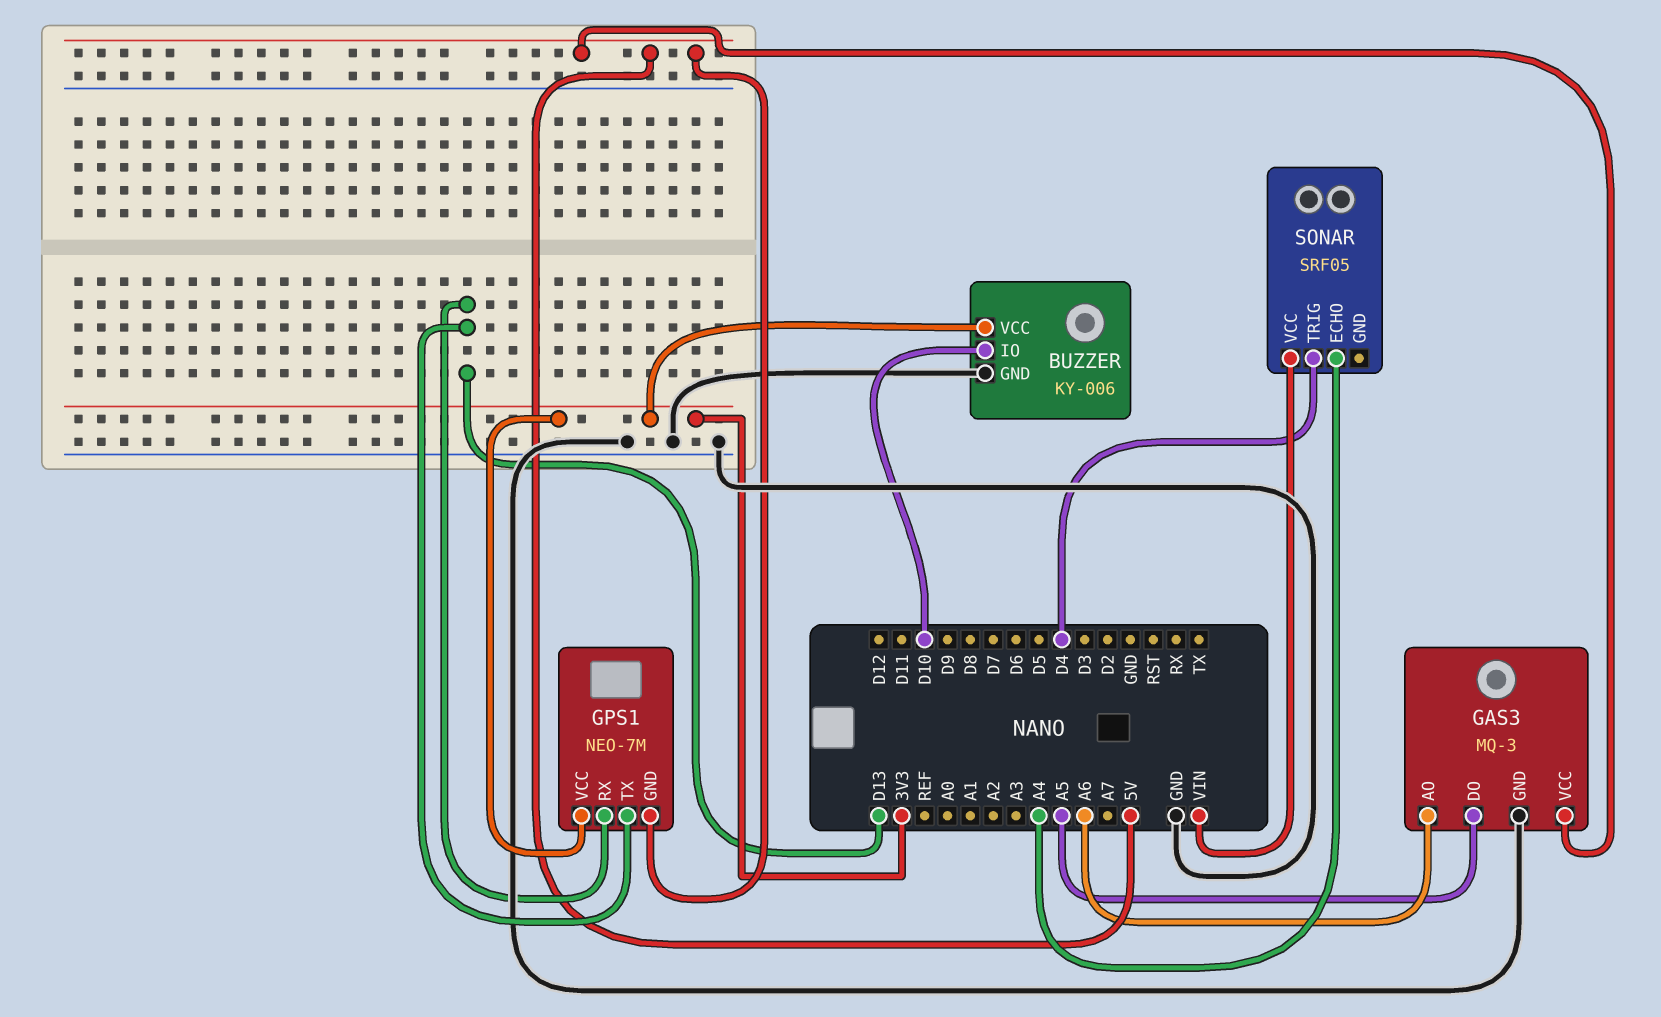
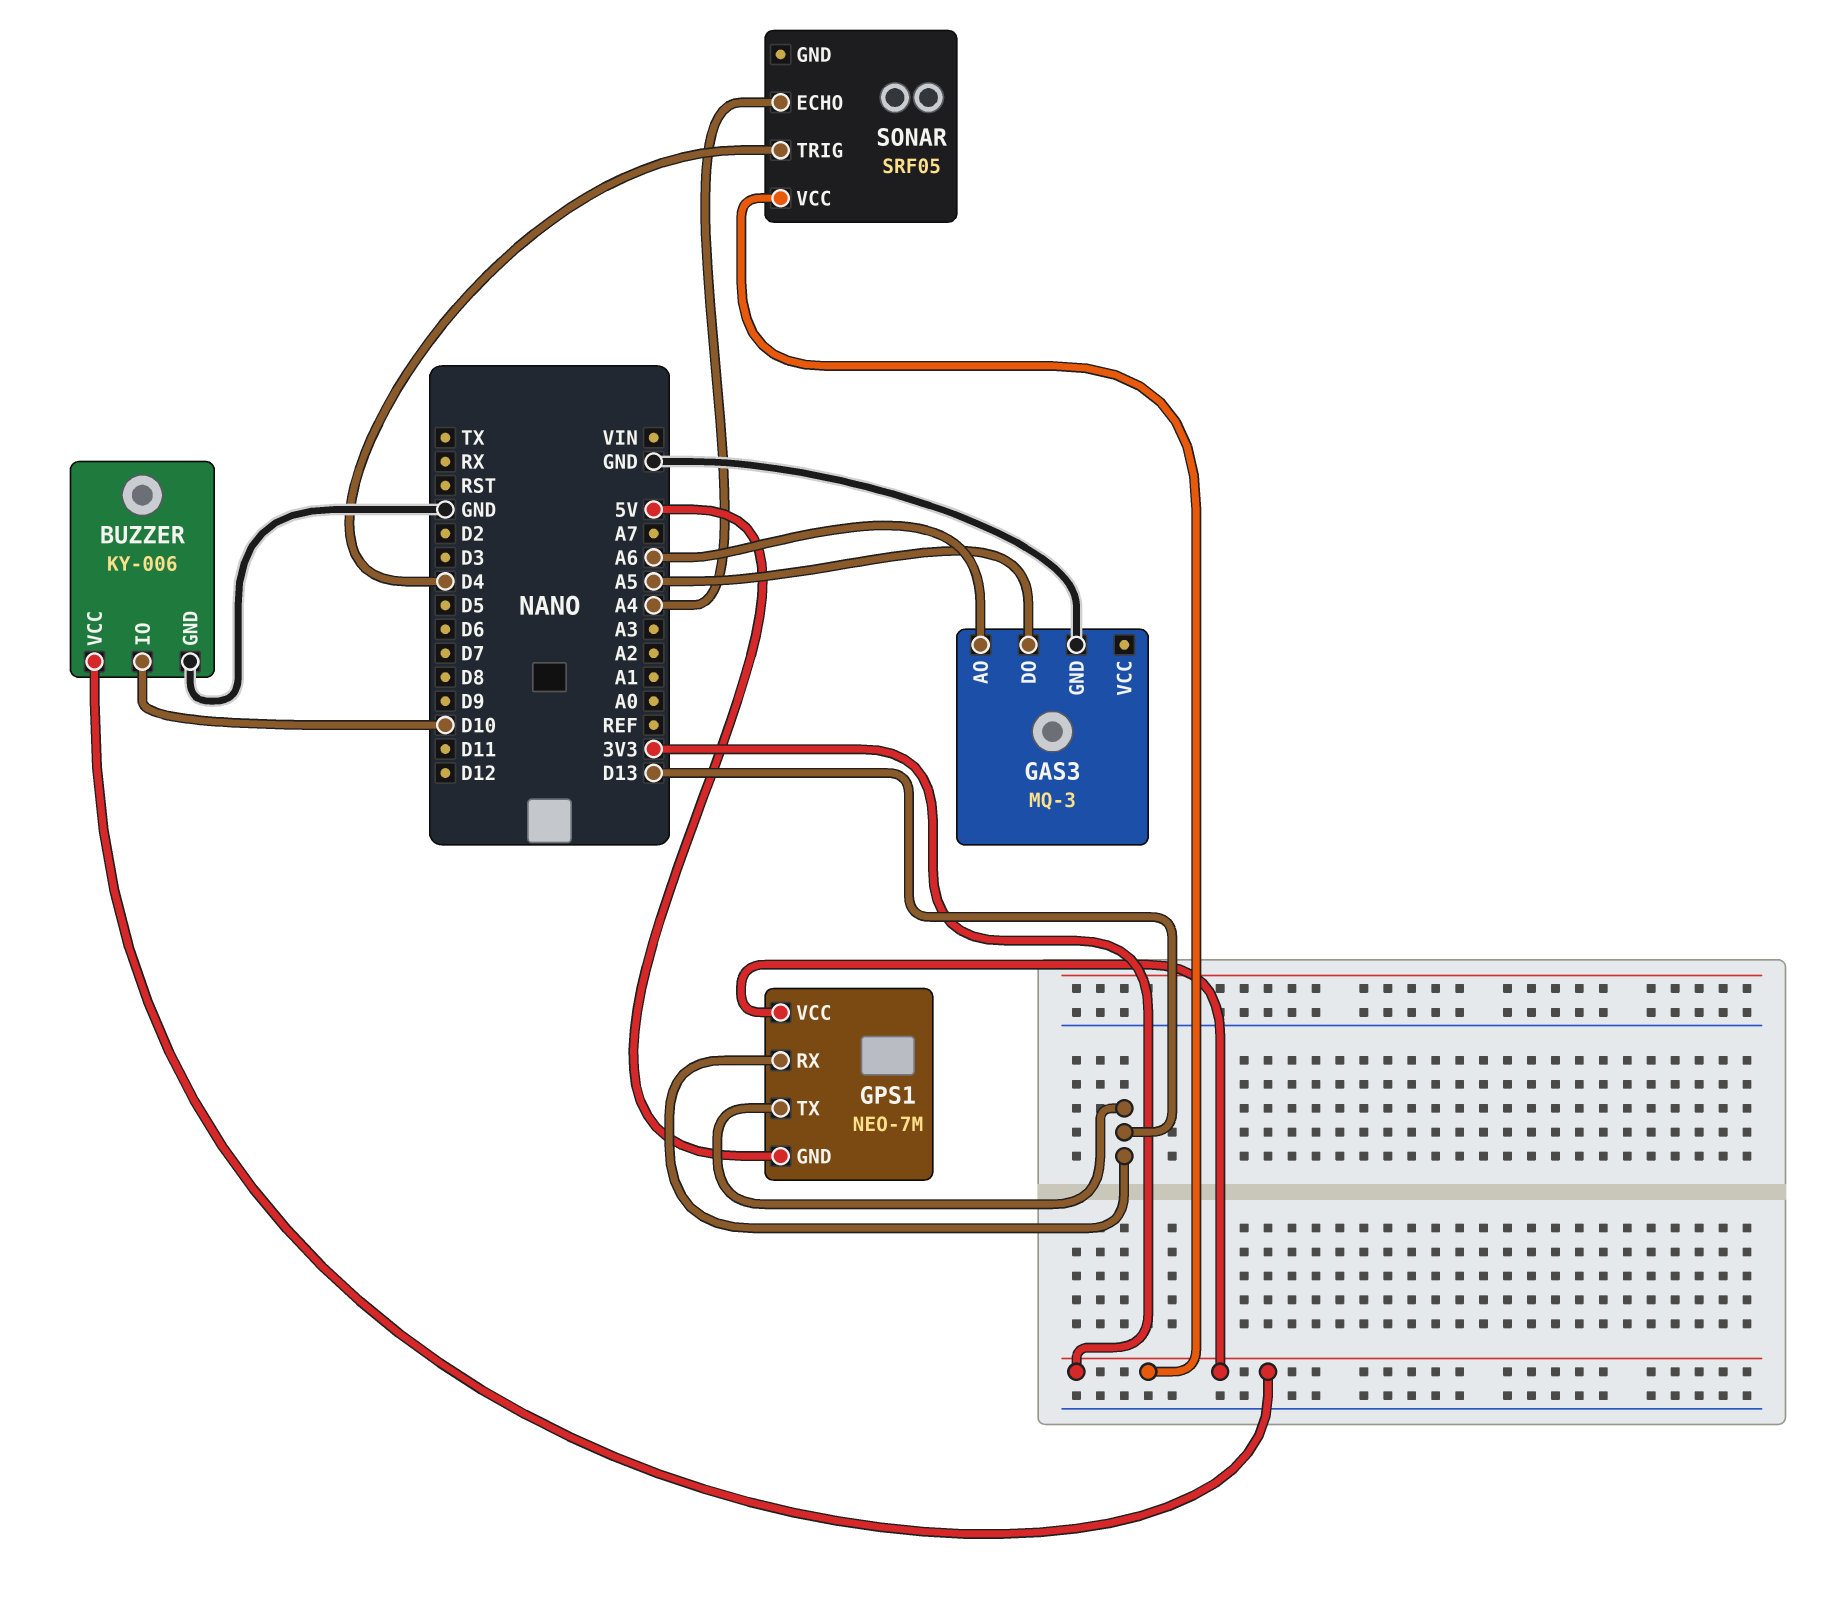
GAS3 pin VCC: 5V -> none
SONAR pin VCC: VIN -> 3V3

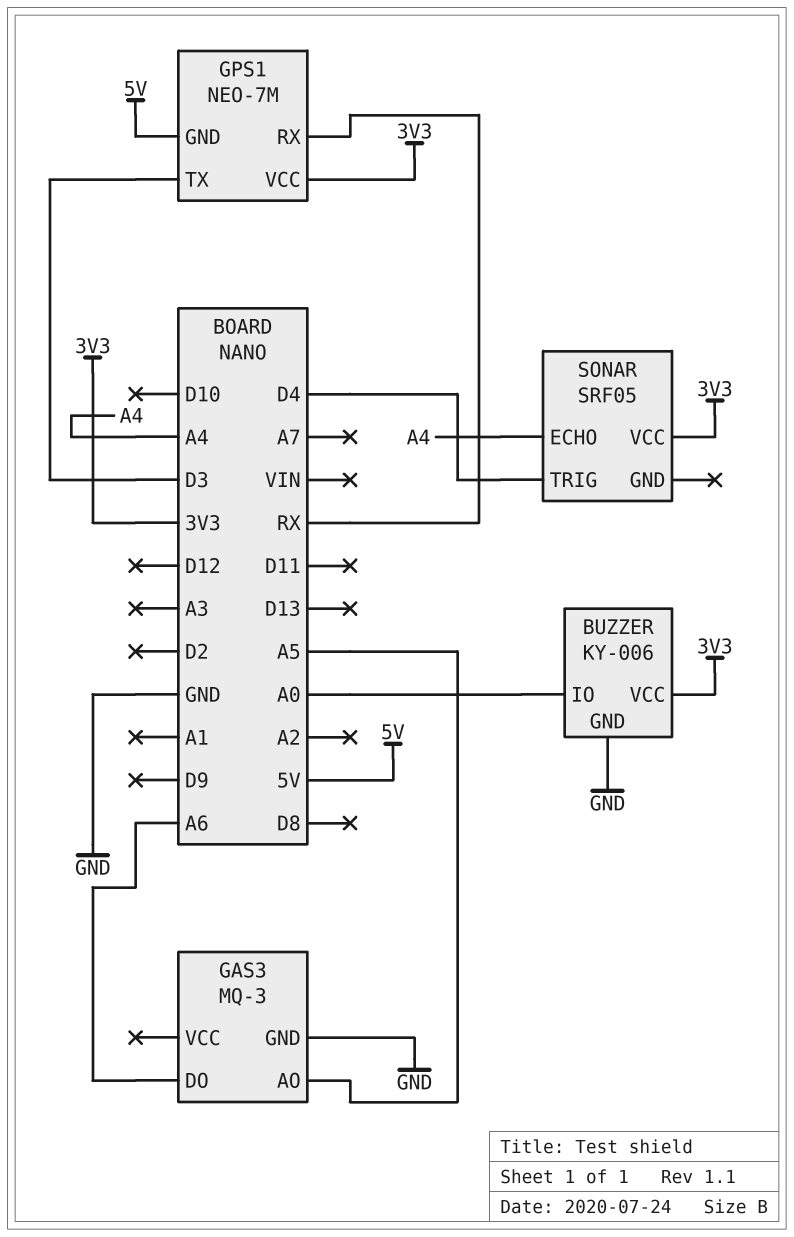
BUZZER pin IO: D10 -> A0
GAS3 pin AO: A6 -> A5
GAS3 pin DO: A5 -> A6
GPS1 pin RX: D13 -> RX
GPS1 pin TX: D13 -> D3

